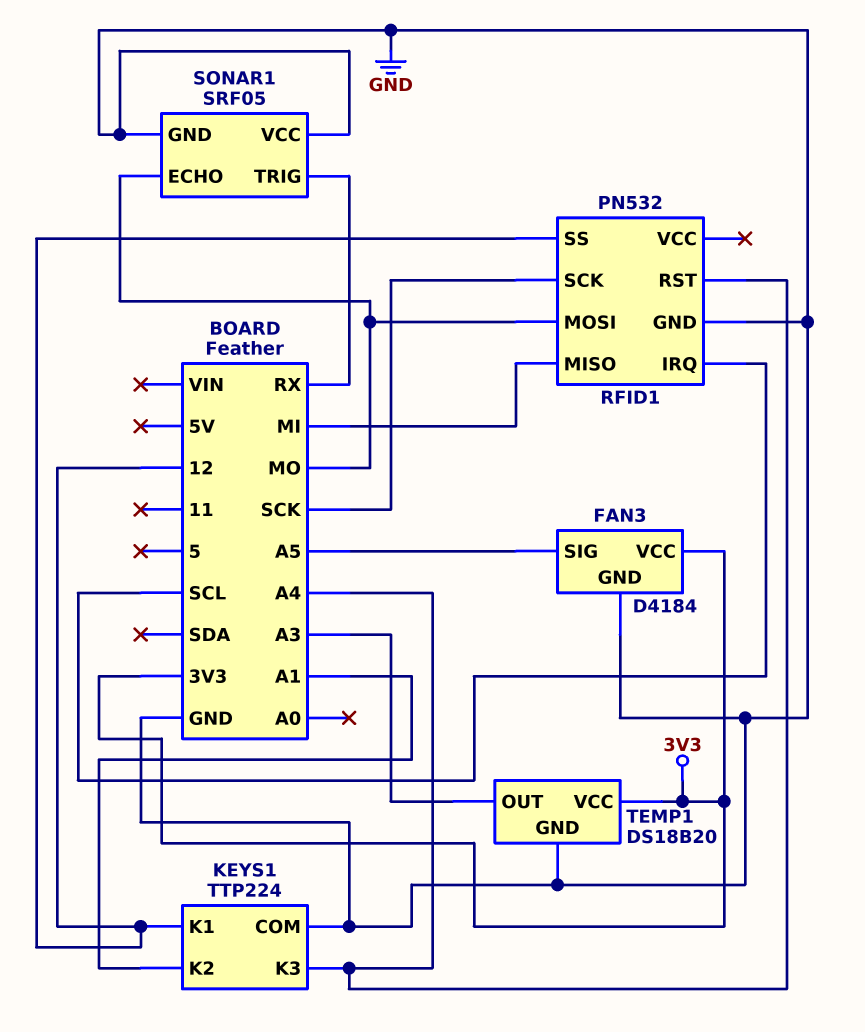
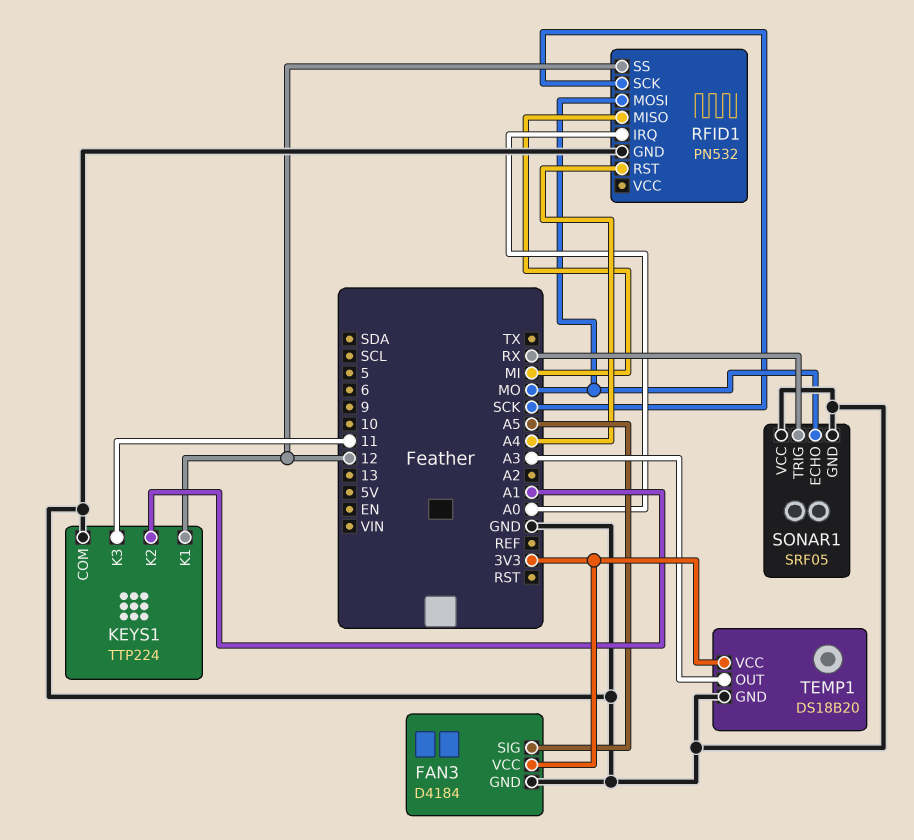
KEYS1 pin K3: A4 -> 11
RFID1 pin IRQ: SCL -> A0

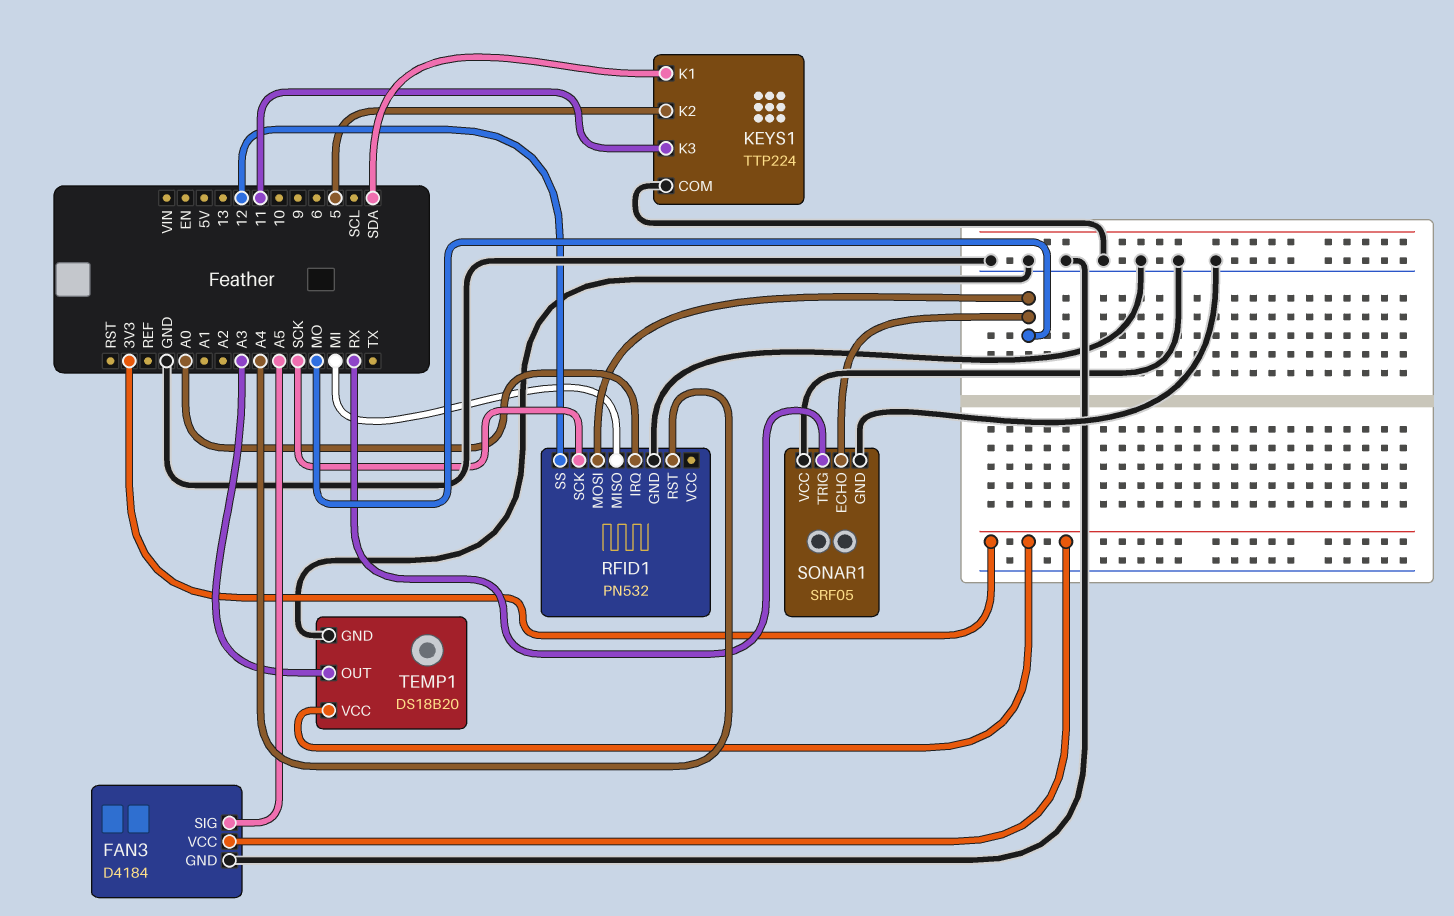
KEYS1 pin K1: 12 -> SDA
KEYS1 pin K2: A1 -> 5

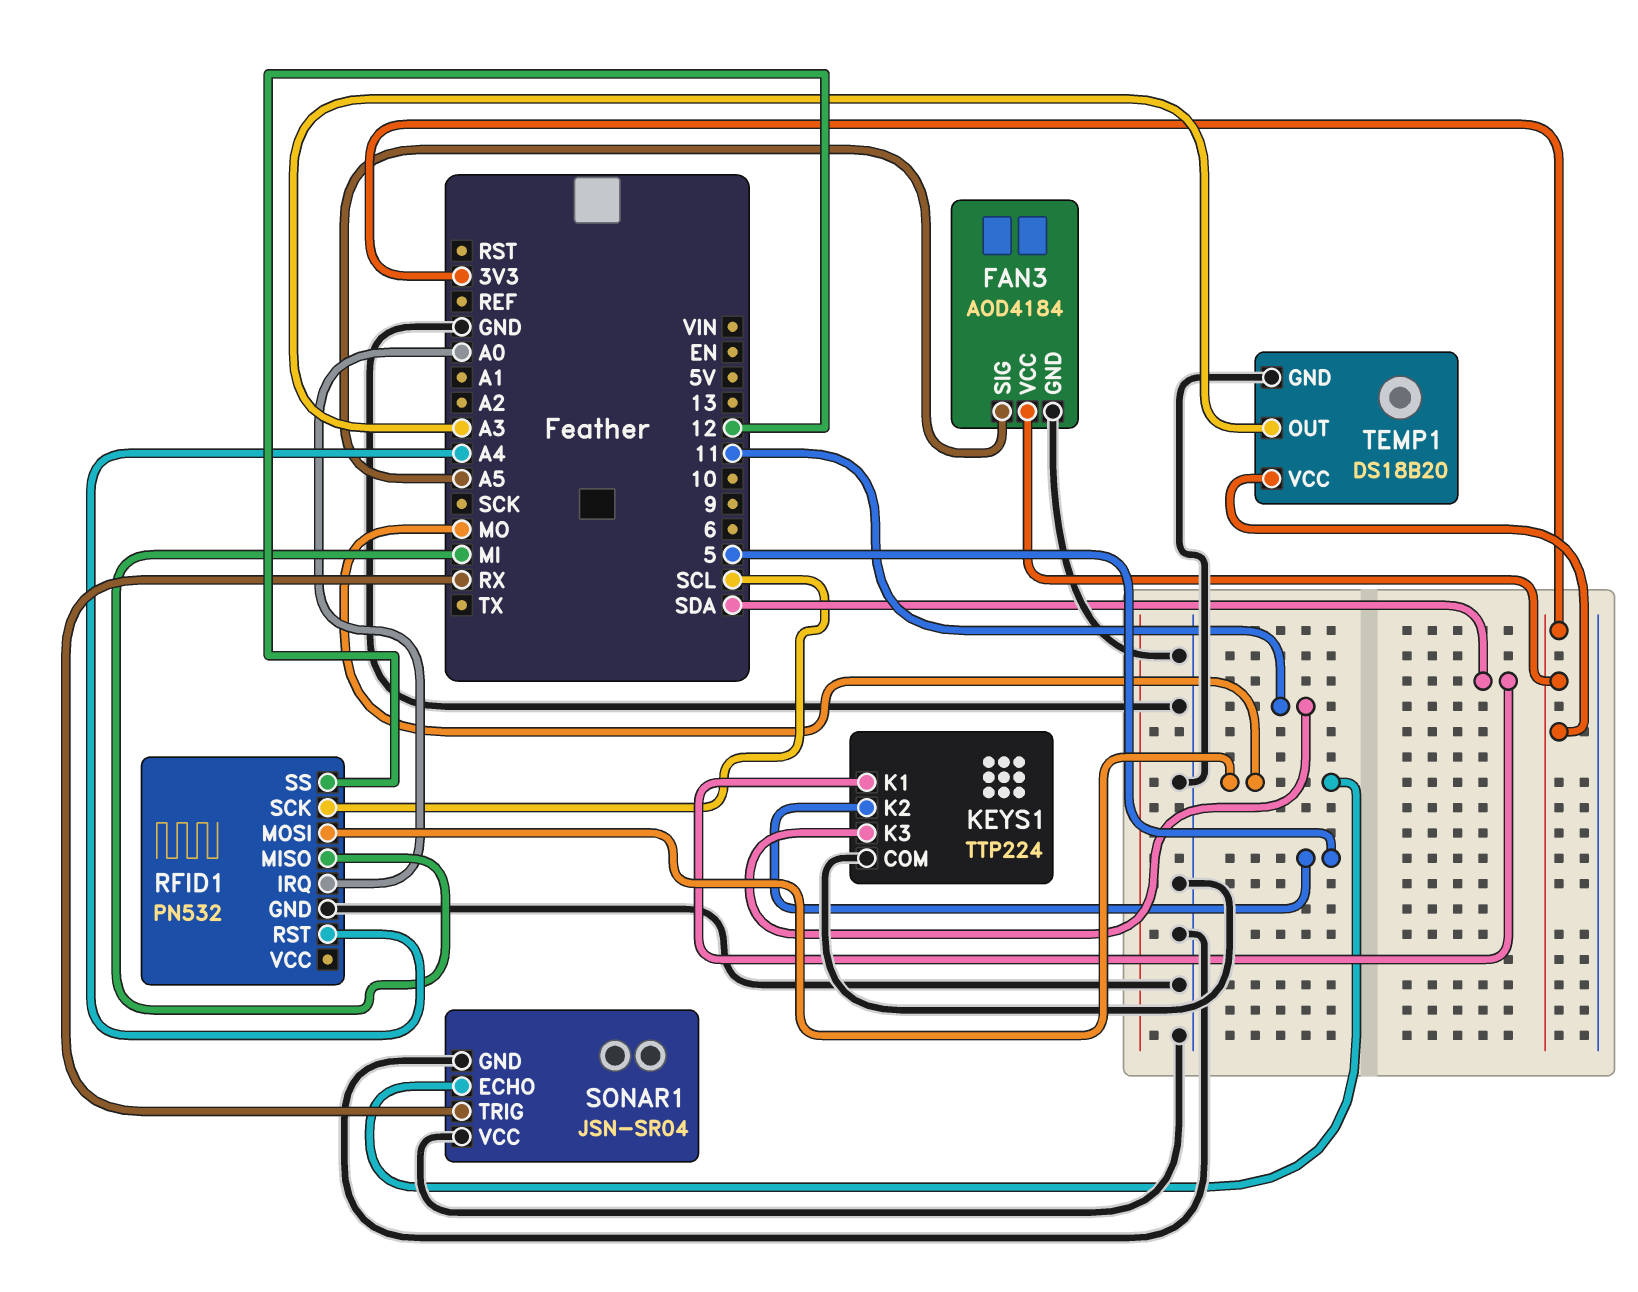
FAN3: D4184 -> AOD4184
RFID1 pin SCK: SCK -> SCL
SONAR1: SRF05 -> JSN-SR04

